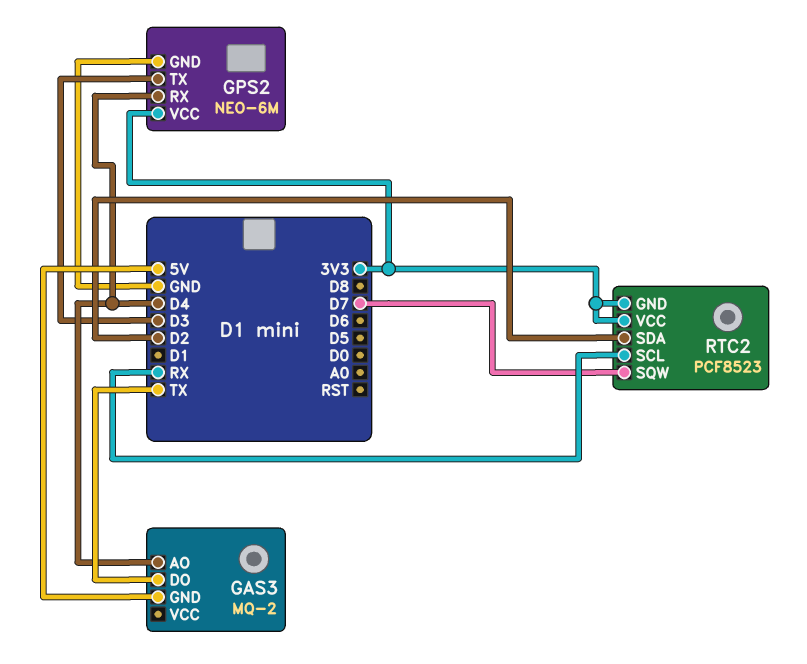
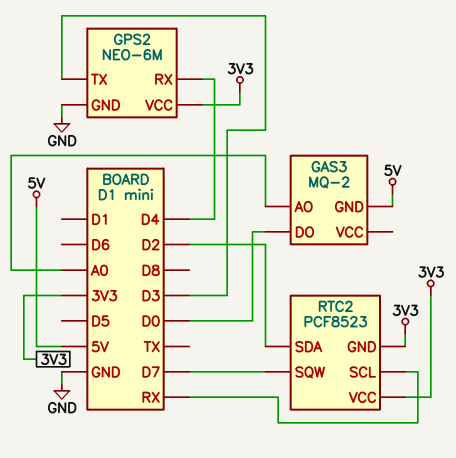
GAS3 pin AO: D4 -> A0
GAS3 pin DO: TX -> D0

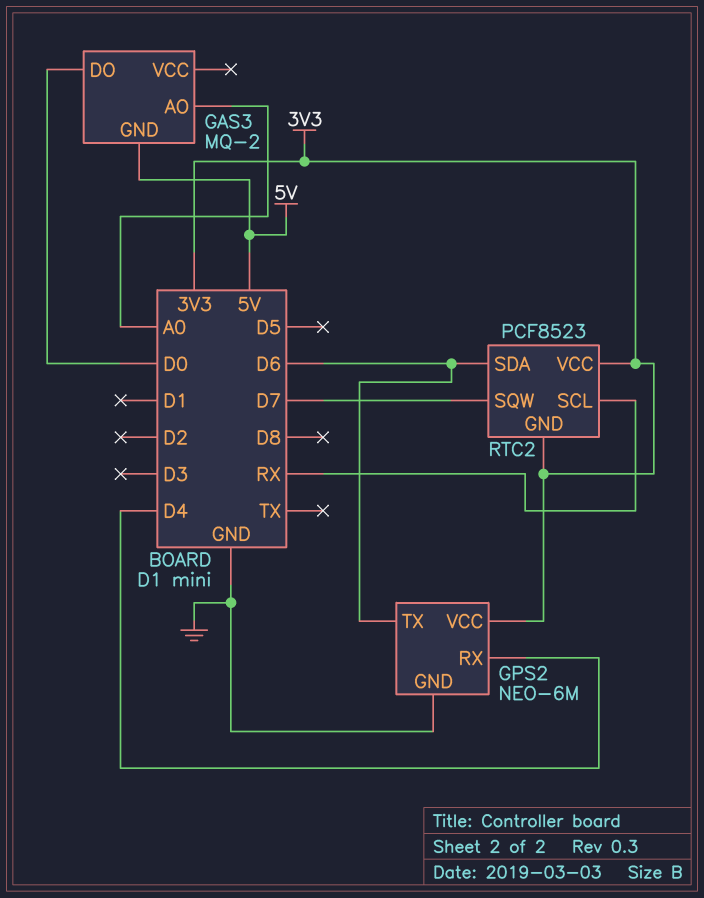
GPS2 pin TX: D3 -> D6
RTC2 pin SDA: D2 -> D6

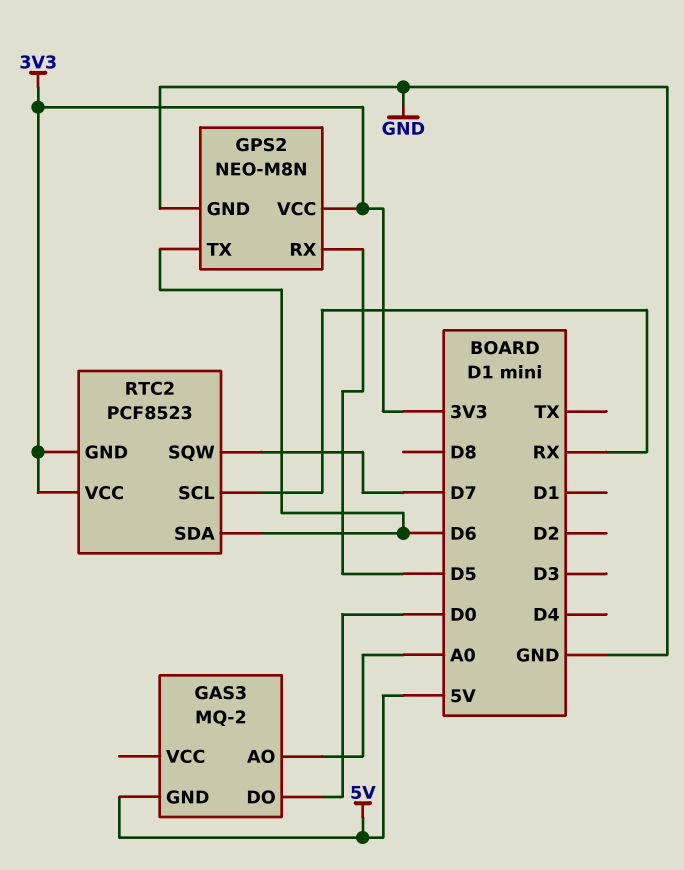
GPS2: NEO-6M -> NEO-M8N
GPS2 pin RX: D4 -> D5

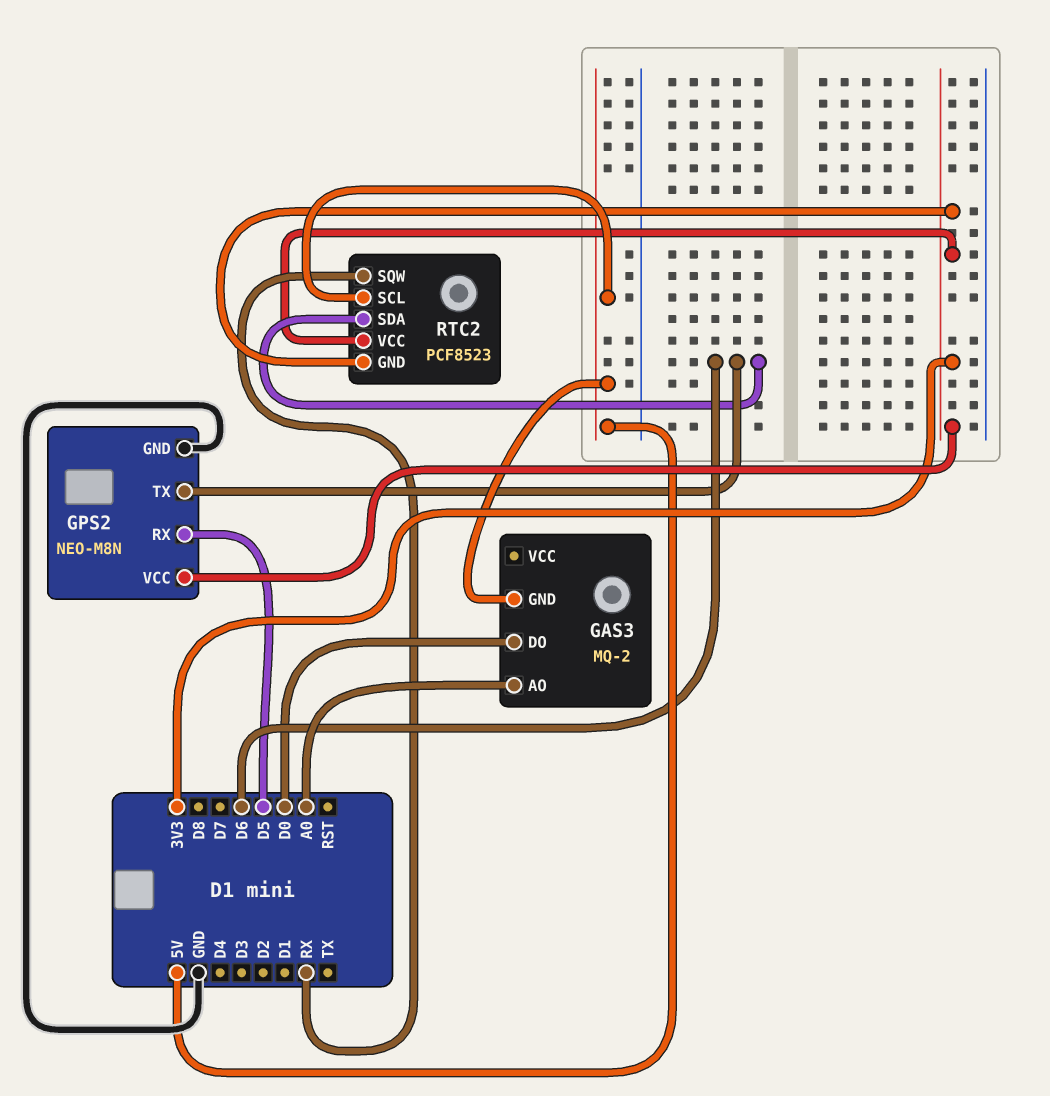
RTC2 pin SCL: RX -> 5V
RTC2 pin SQW: D7 -> RX

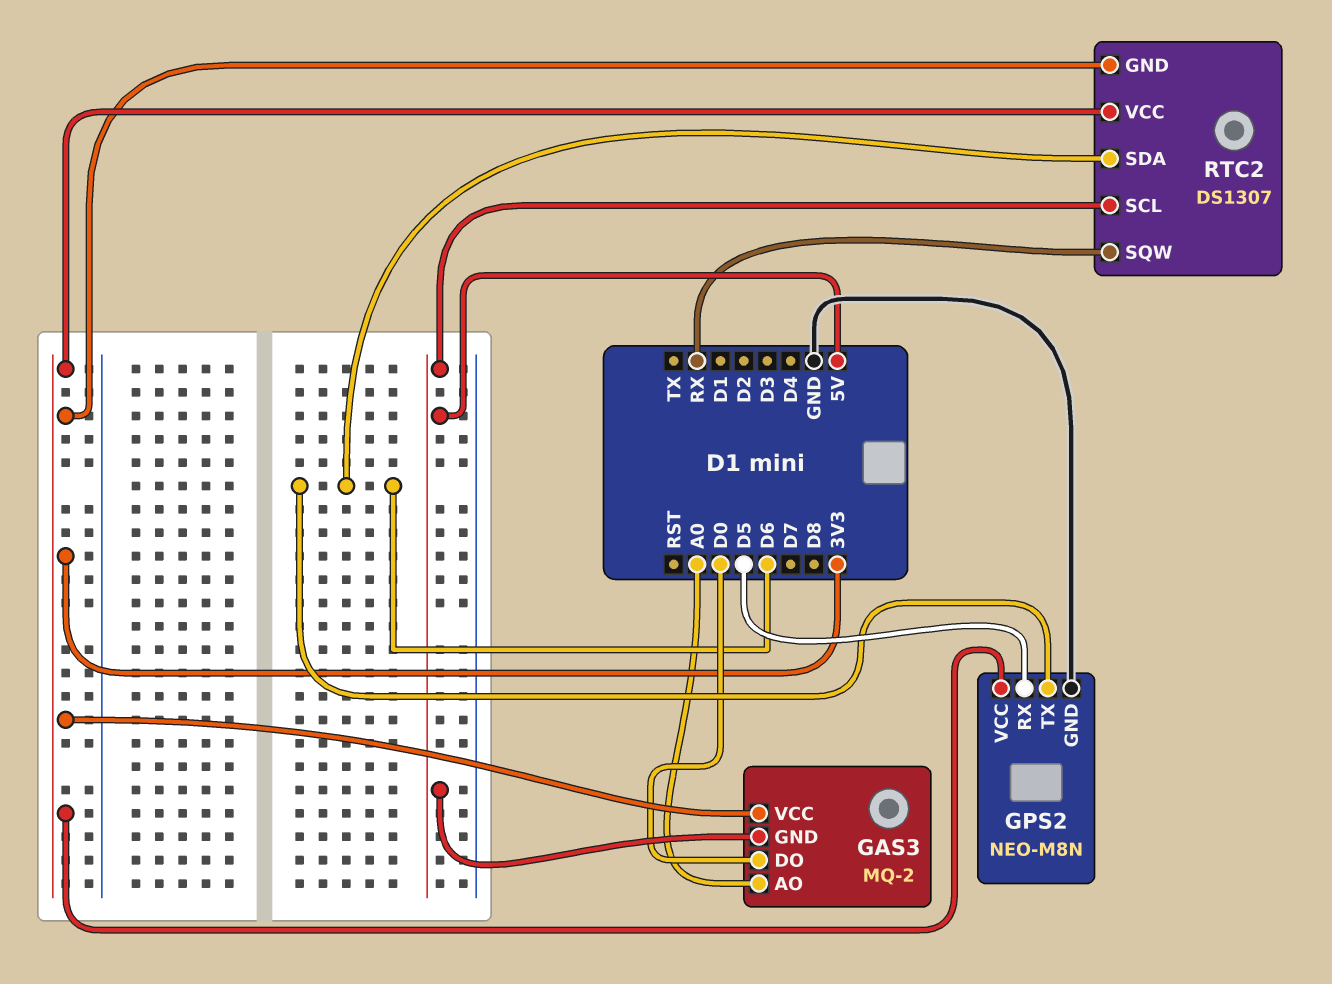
GAS3 pin VCC: none -> 3V3
RTC2: PCF8523 -> DS1307

